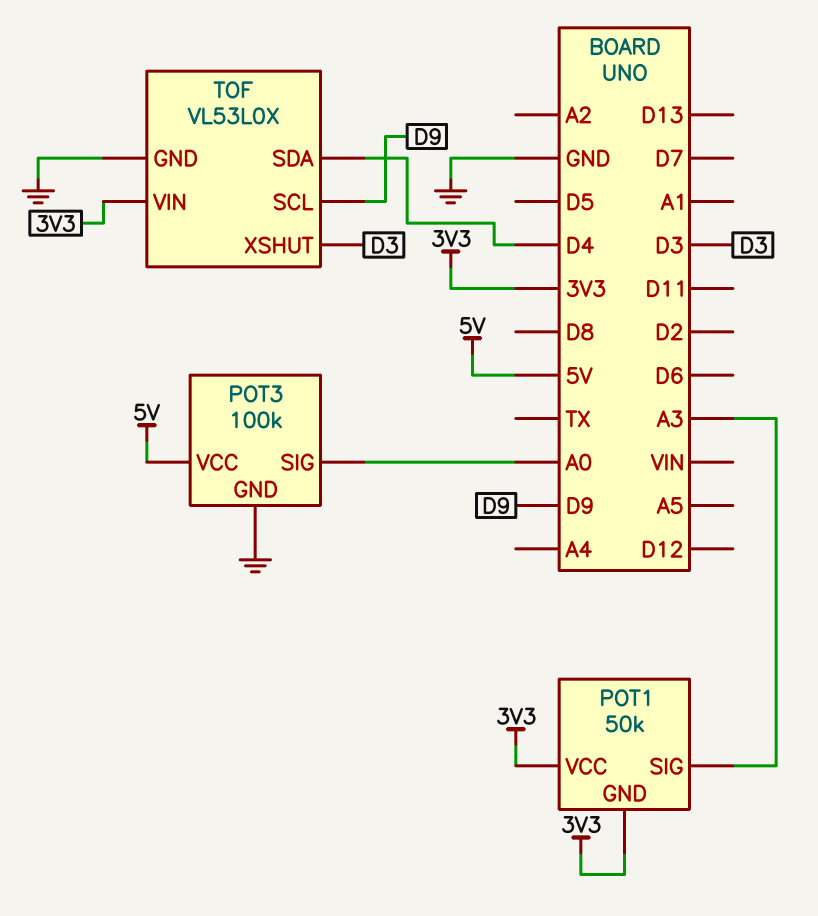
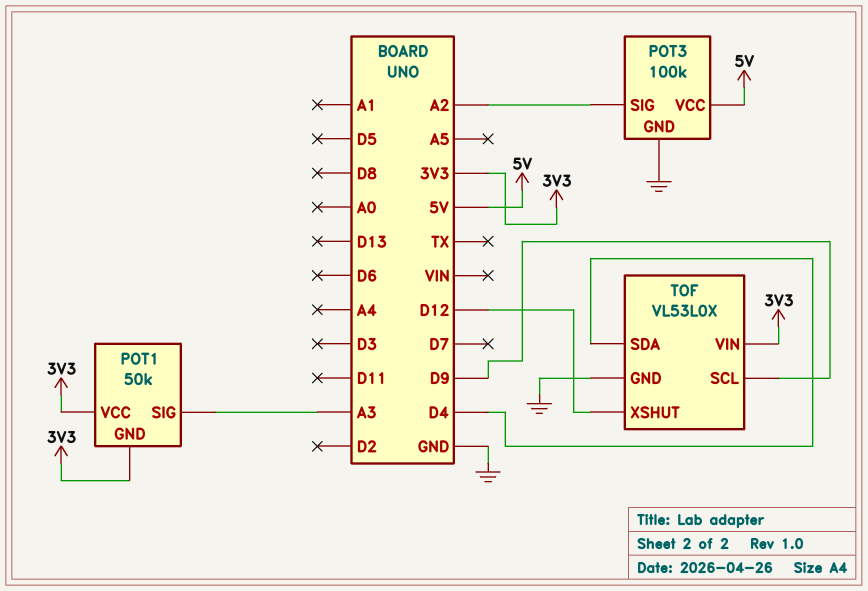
POT3 pin SIG: A0 -> A2
TOF pin XSHUT: D3 -> D12

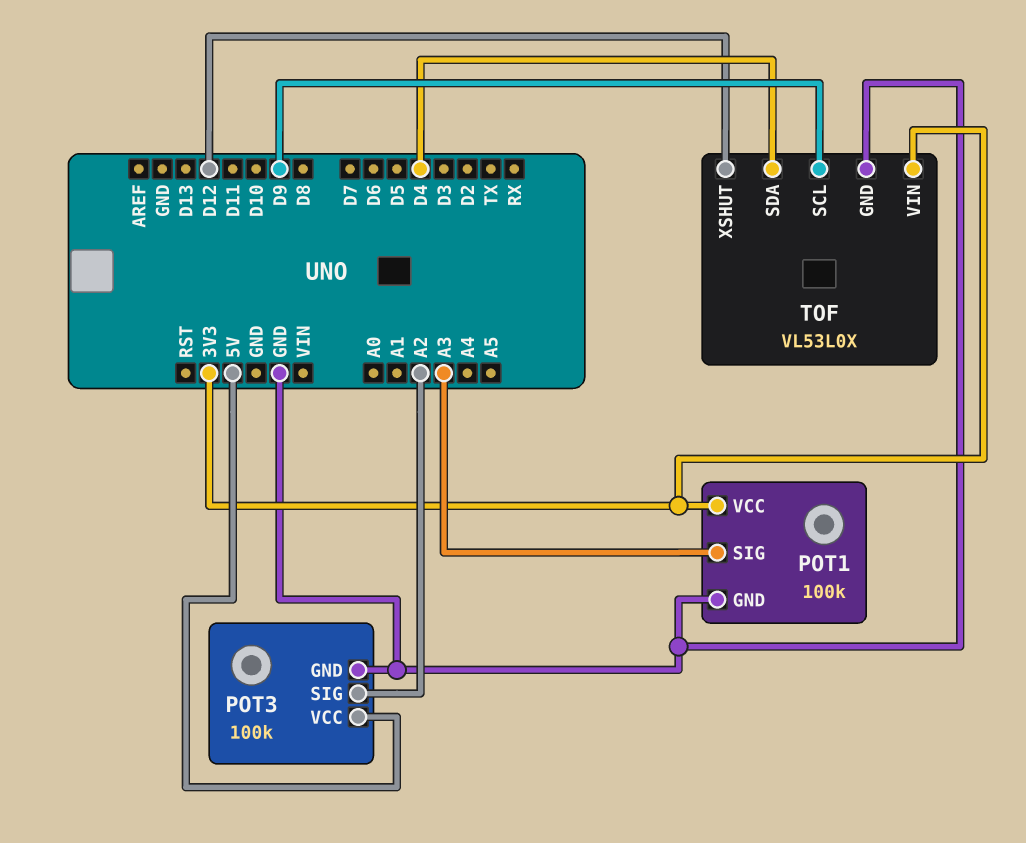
POT1: 50k -> 100k
POT1 pin GND: 3V3 -> GND

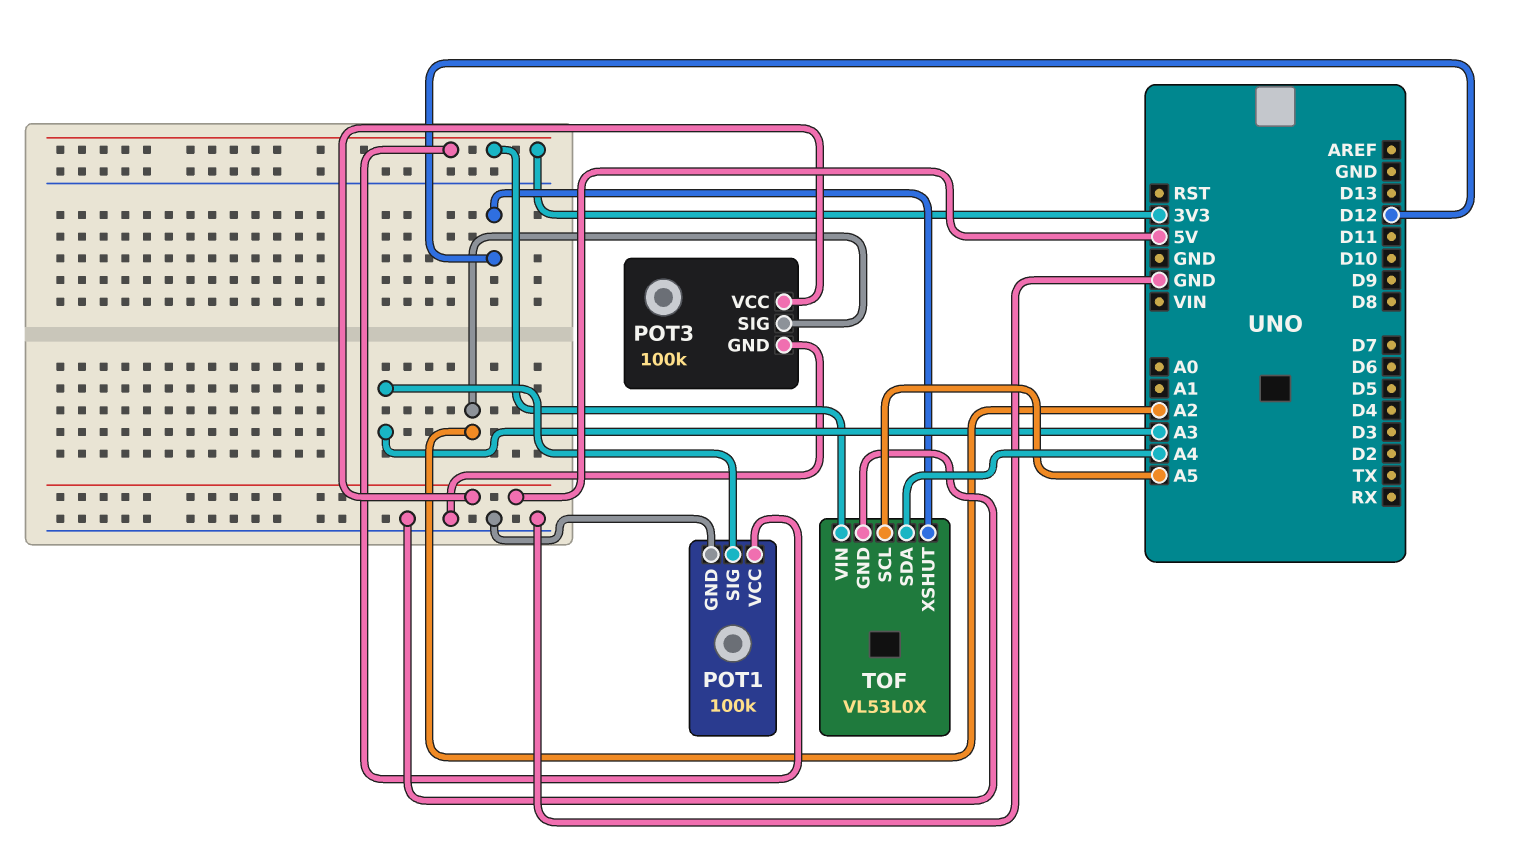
TOF pin SCL: D9 -> A5
TOF pin SDA: D4 -> A4

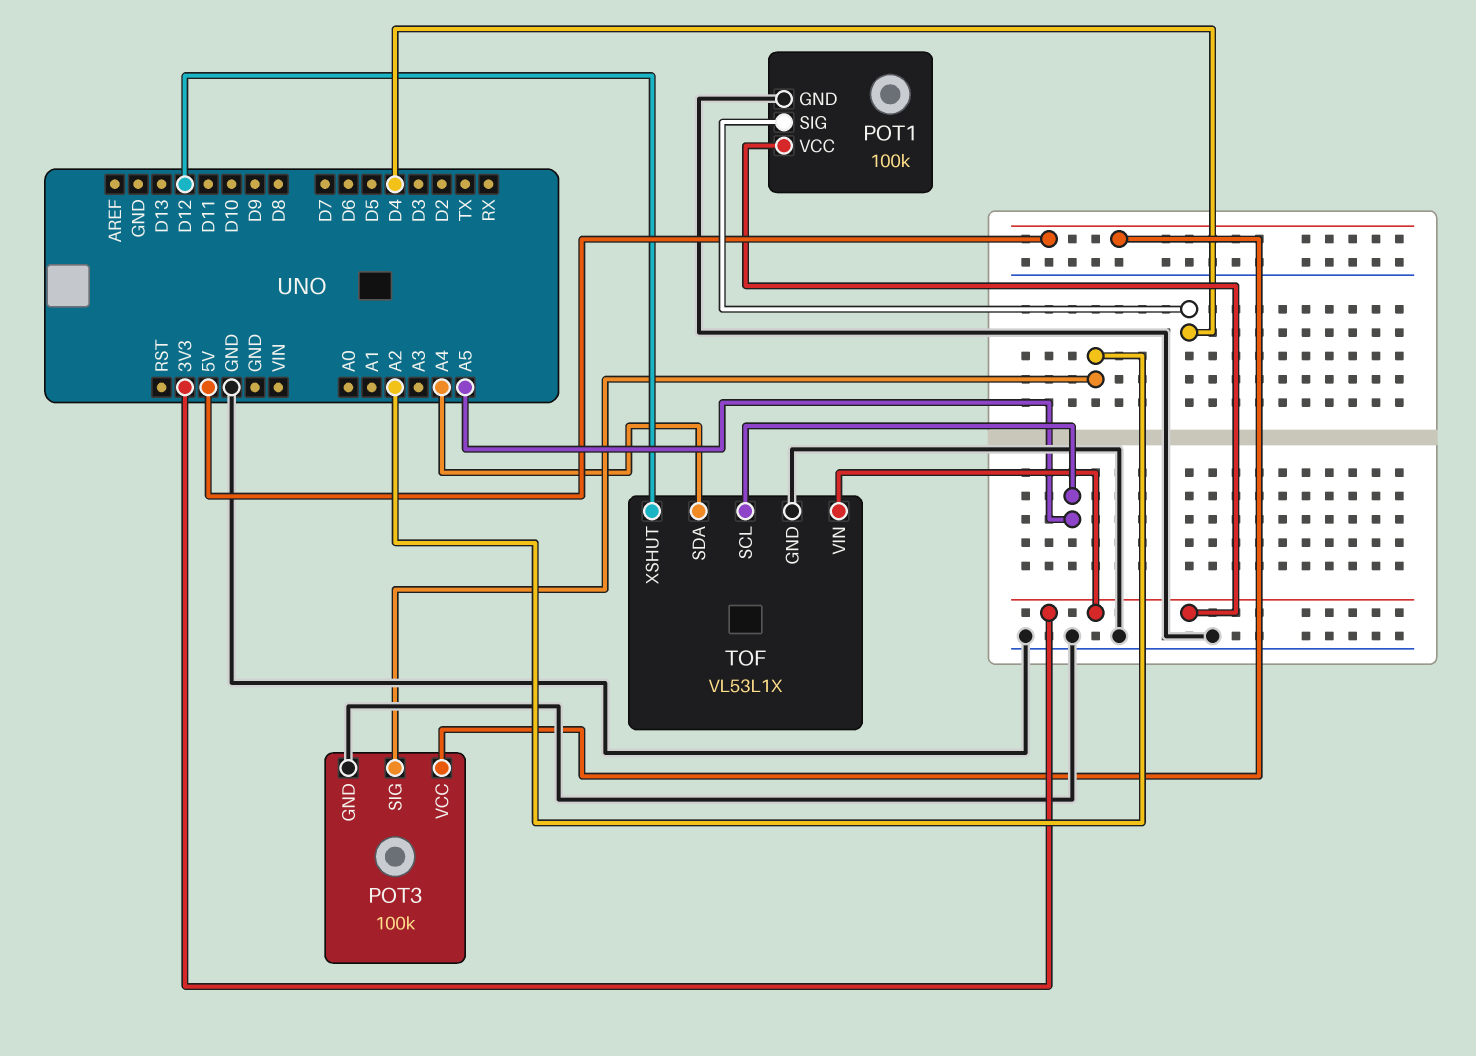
POT1 pin SIG: A3 -> D4
TOF: VL53L0X -> VL53L1X

